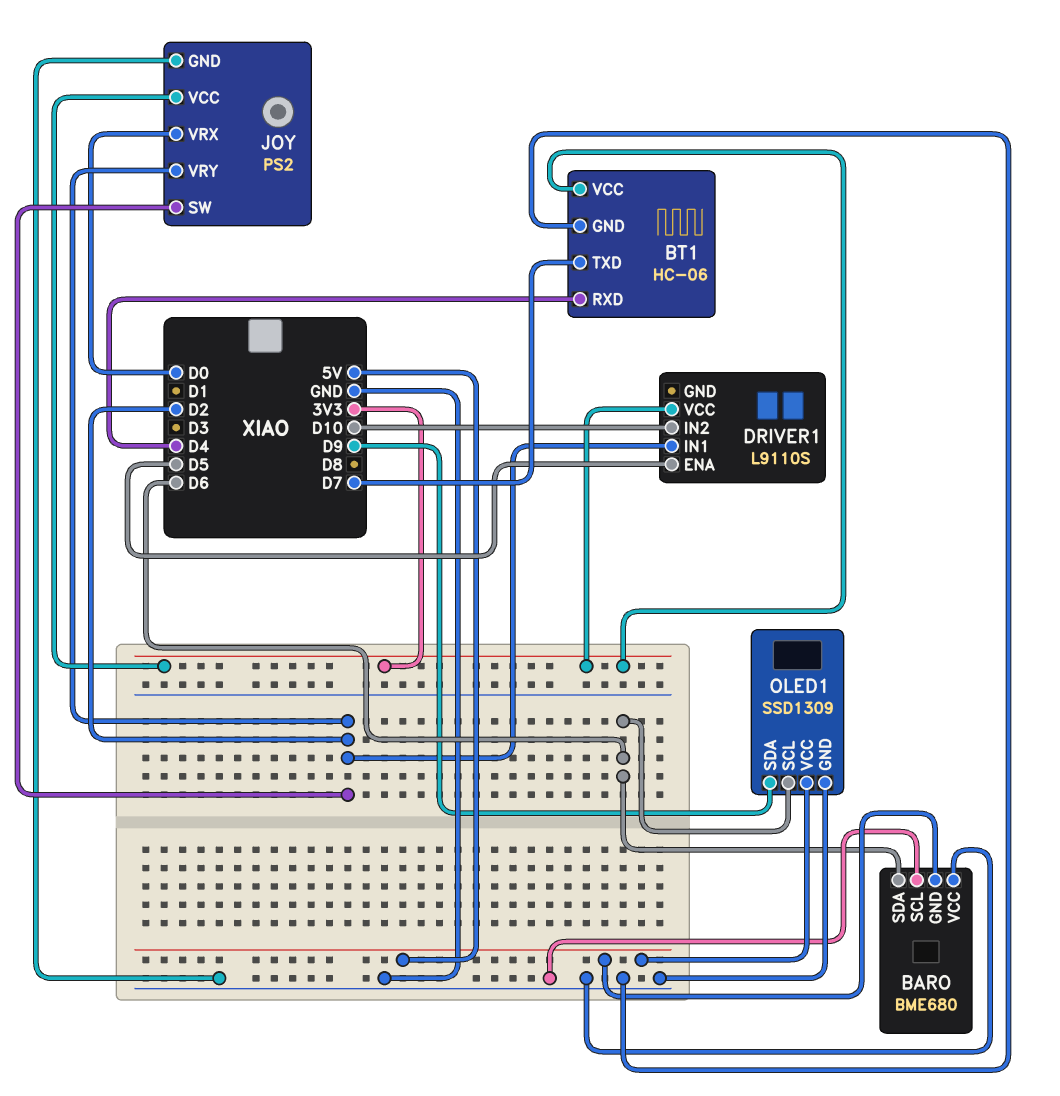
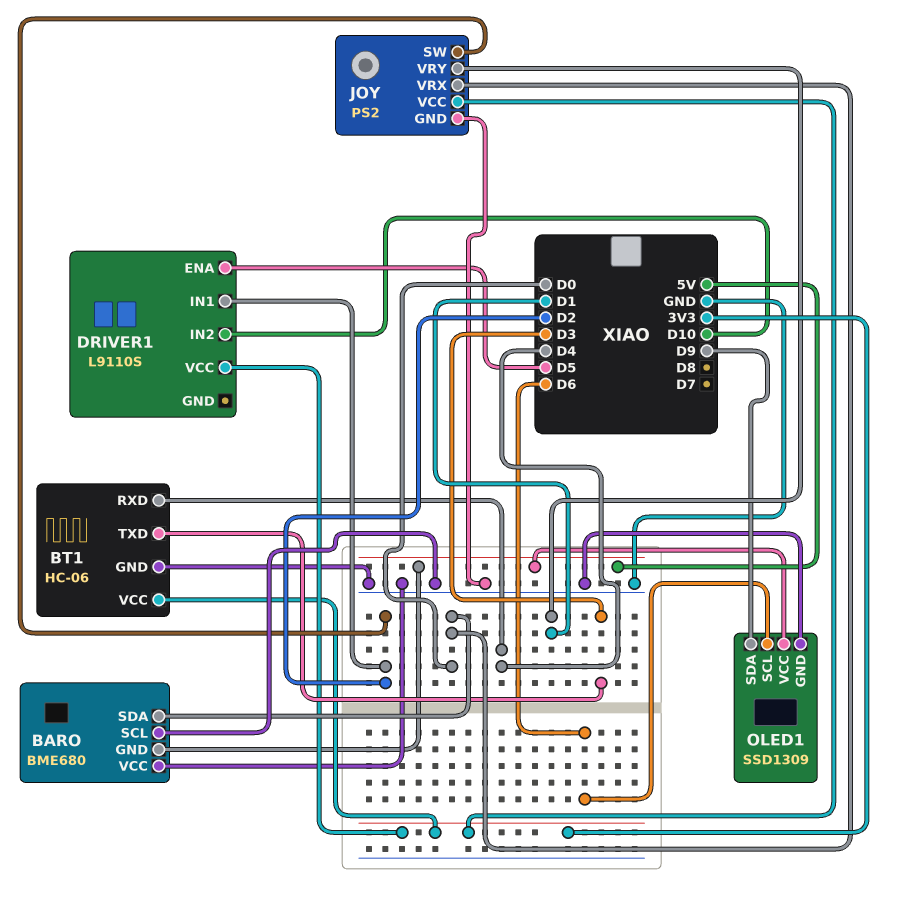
BARO pin SDA: D6 -> D0
BT1 pin TXD: D7 -> D3
JOY pin VRY: D2 -> D1

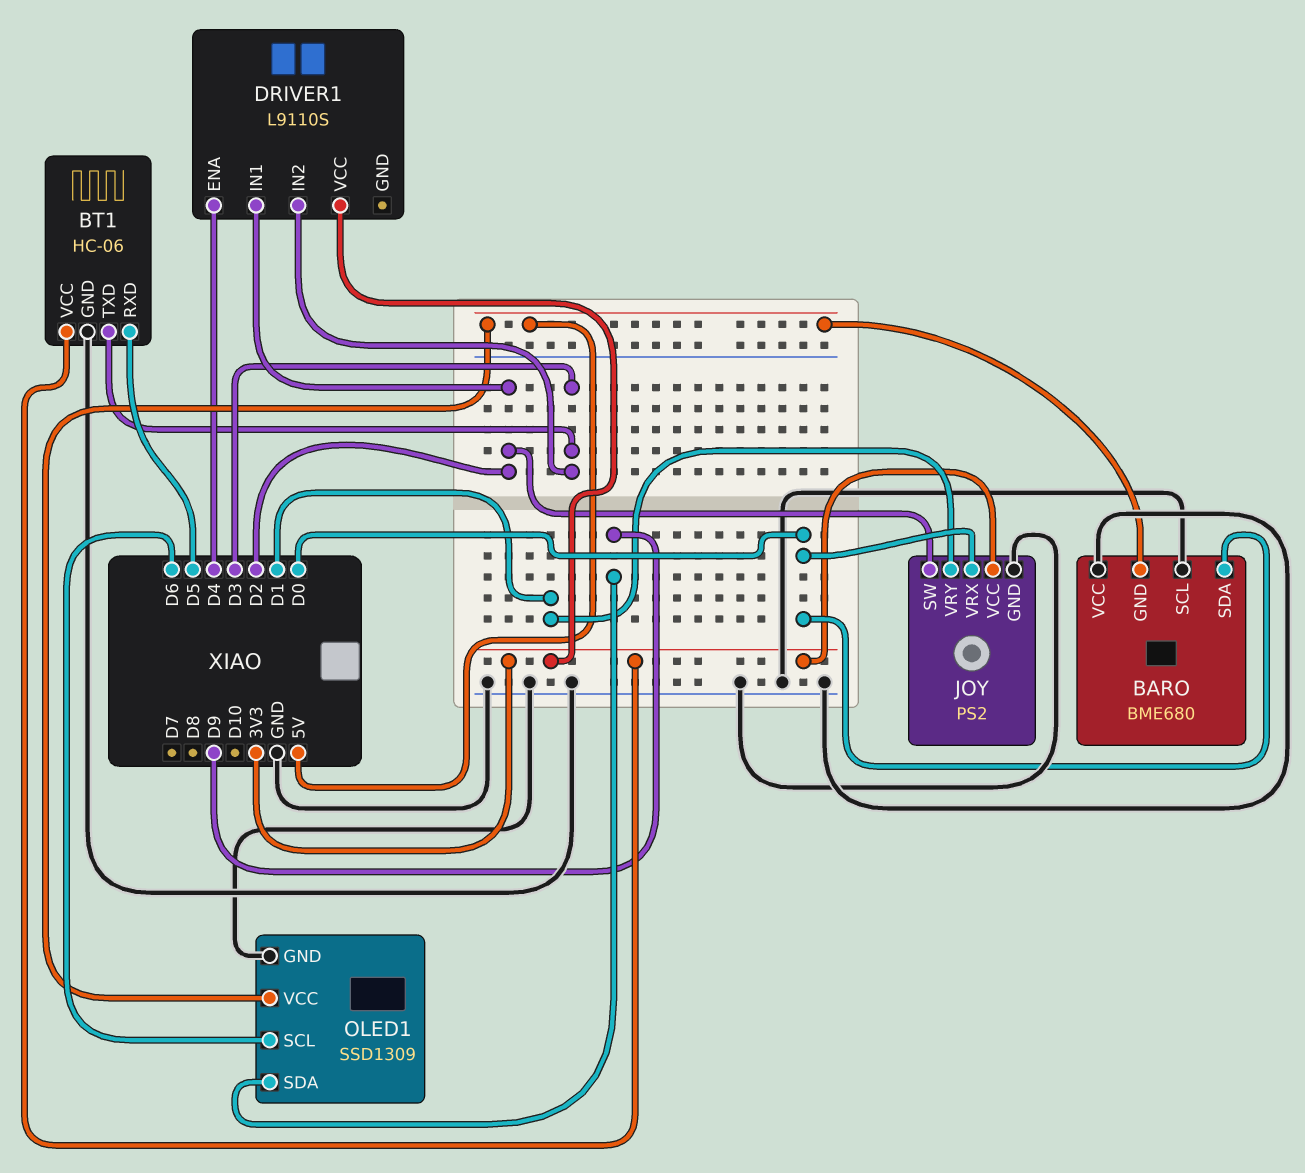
BT1 pin RXD: D4 -> D5
DRIVER1 pin ENA: D5 -> D4
DRIVER1 pin IN2: D10 -> D3

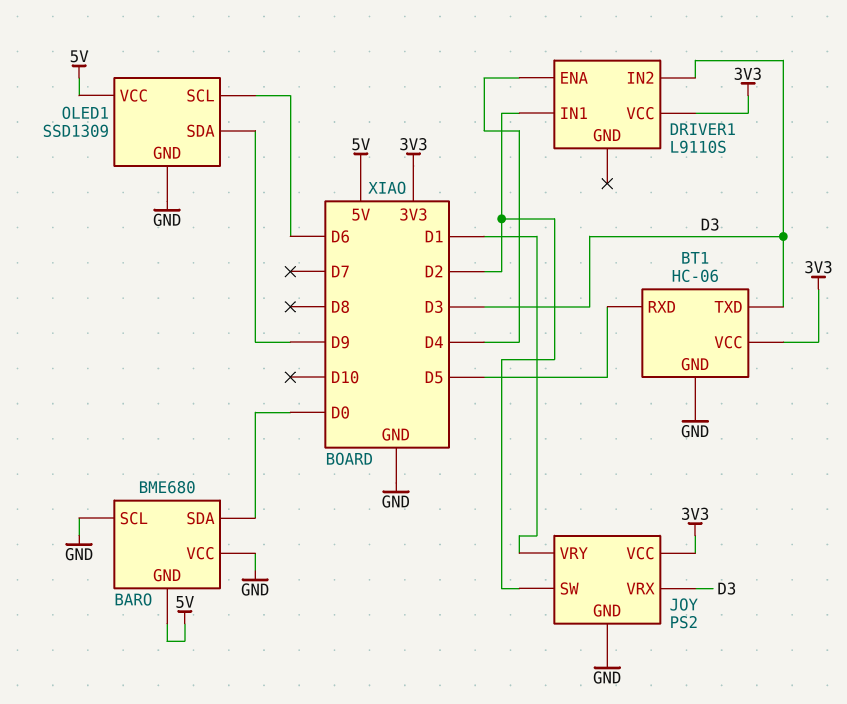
JOY pin VRX: D0 -> D3

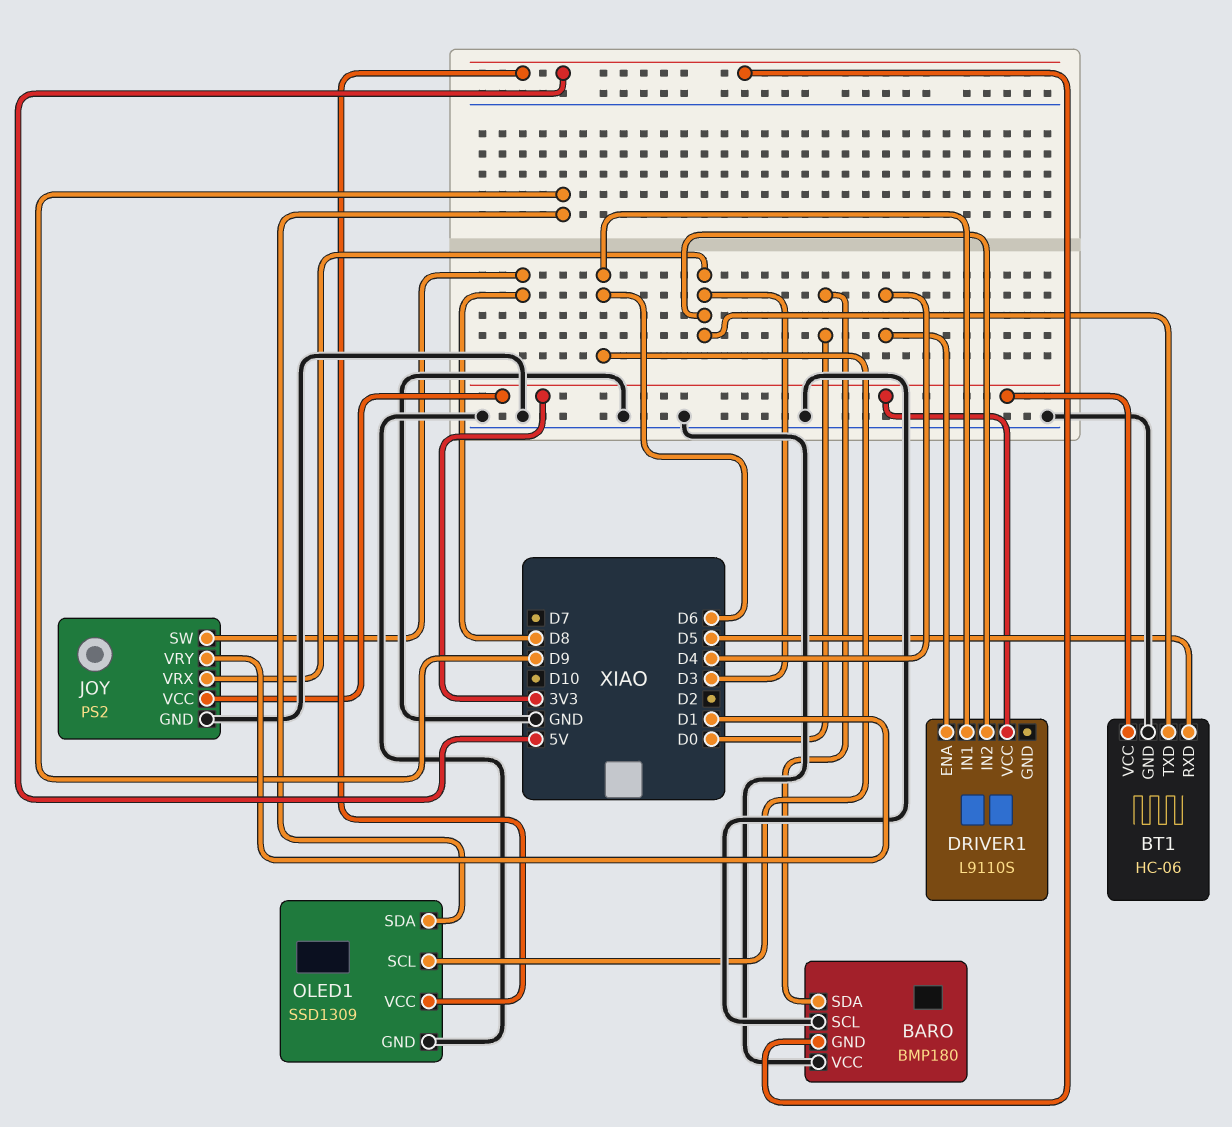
BARO: BME680 -> BMP180
DRIVER1 pin IN1: D2 -> D6
JOY pin SW: D2 -> D8

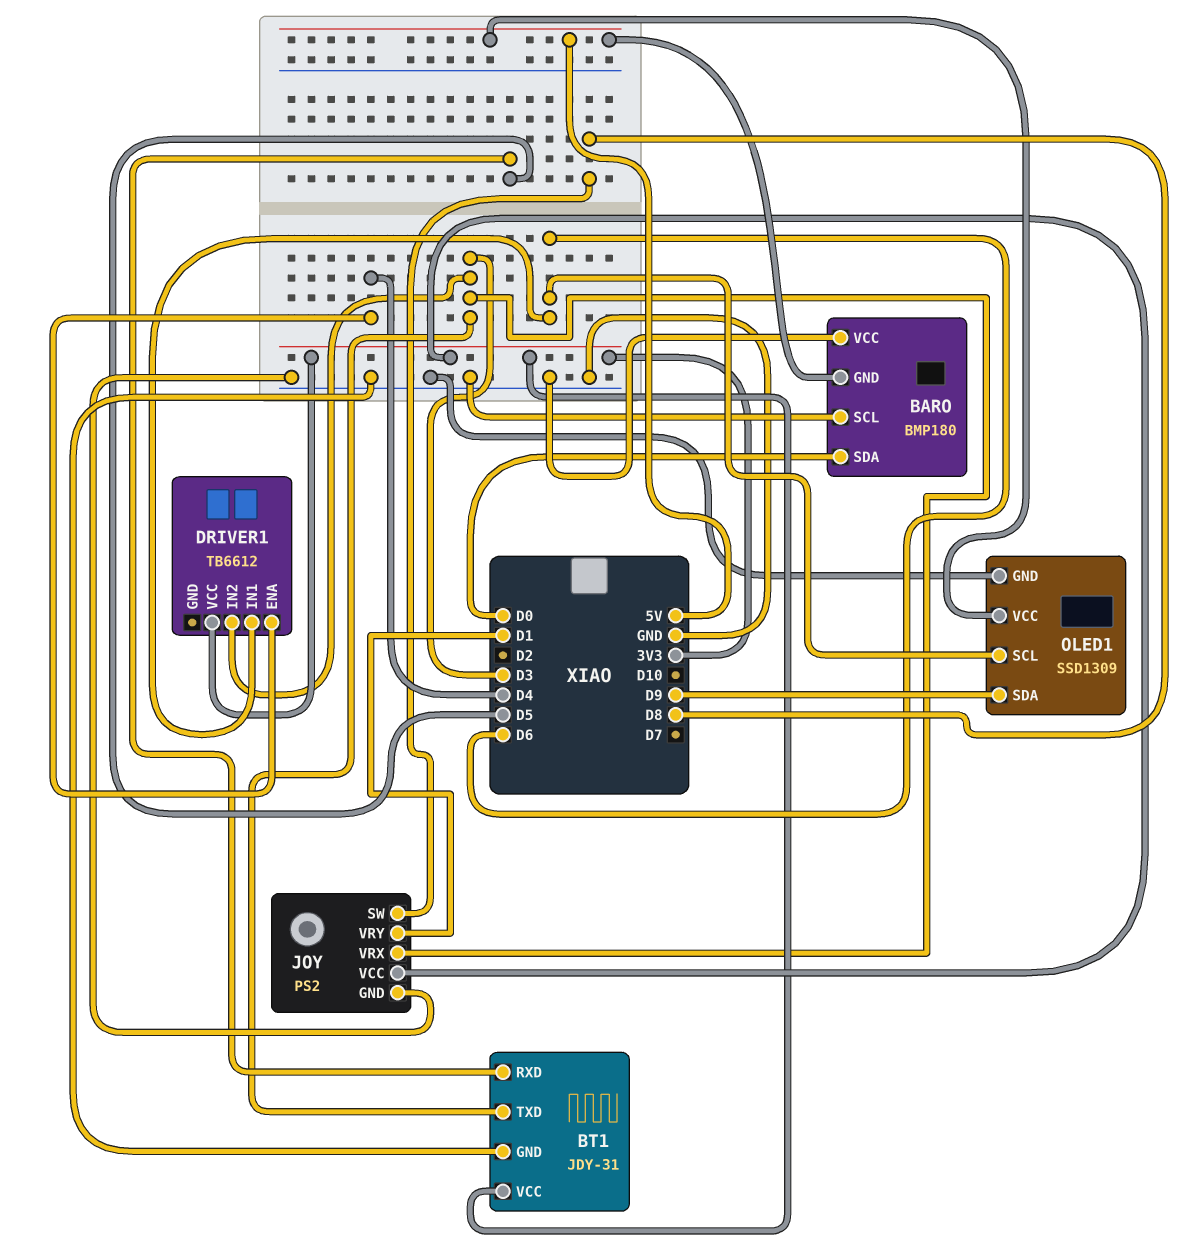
BT1: HC-06 -> JDY-31
DRIVER1: L9110S -> TB6612

